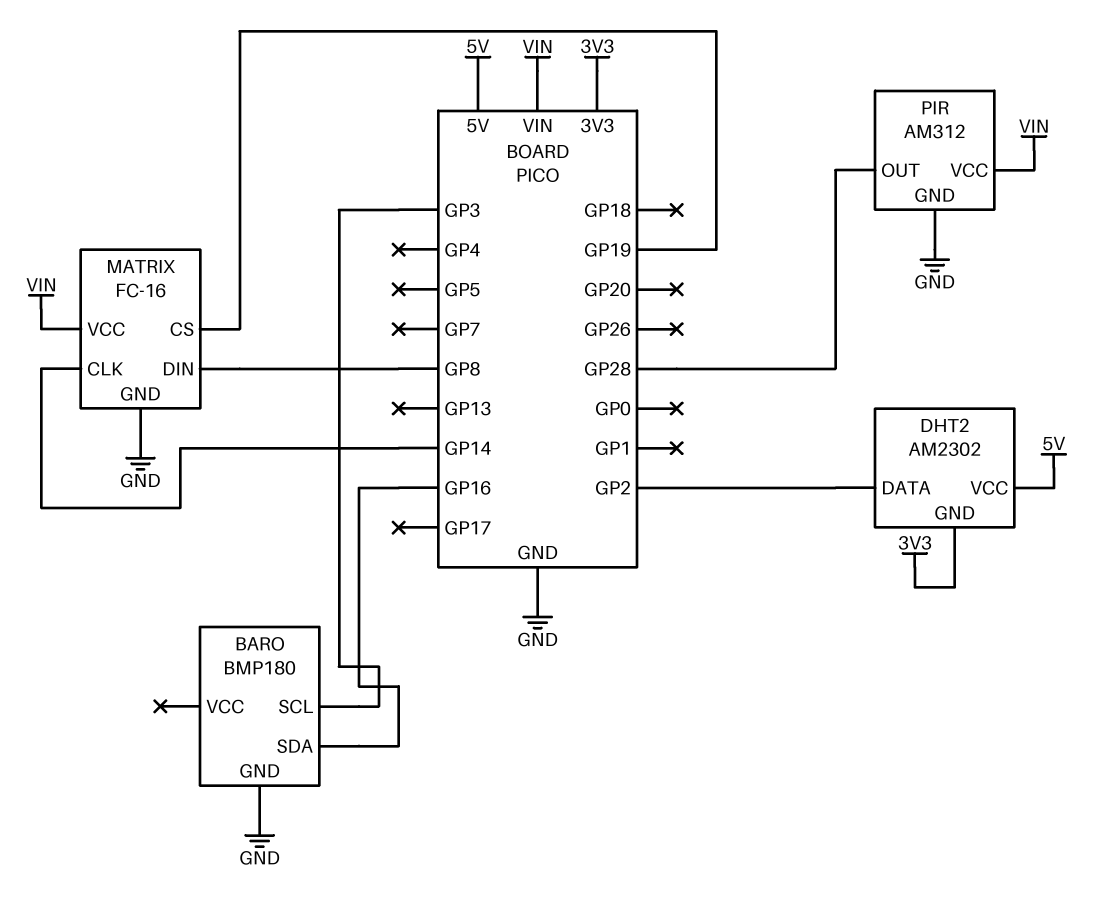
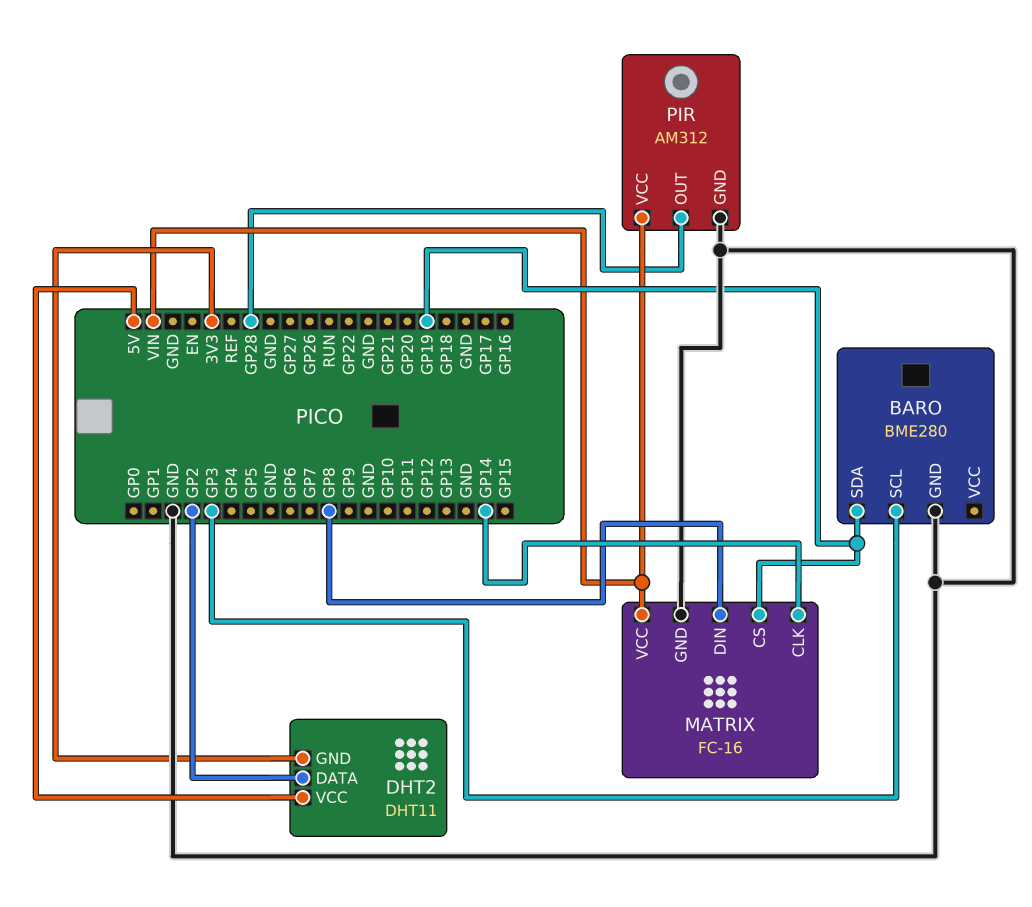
BARO: BMP180 -> BME280
BARO pin SDA: GP16 -> GP19
DHT2: AM2302 -> DHT11

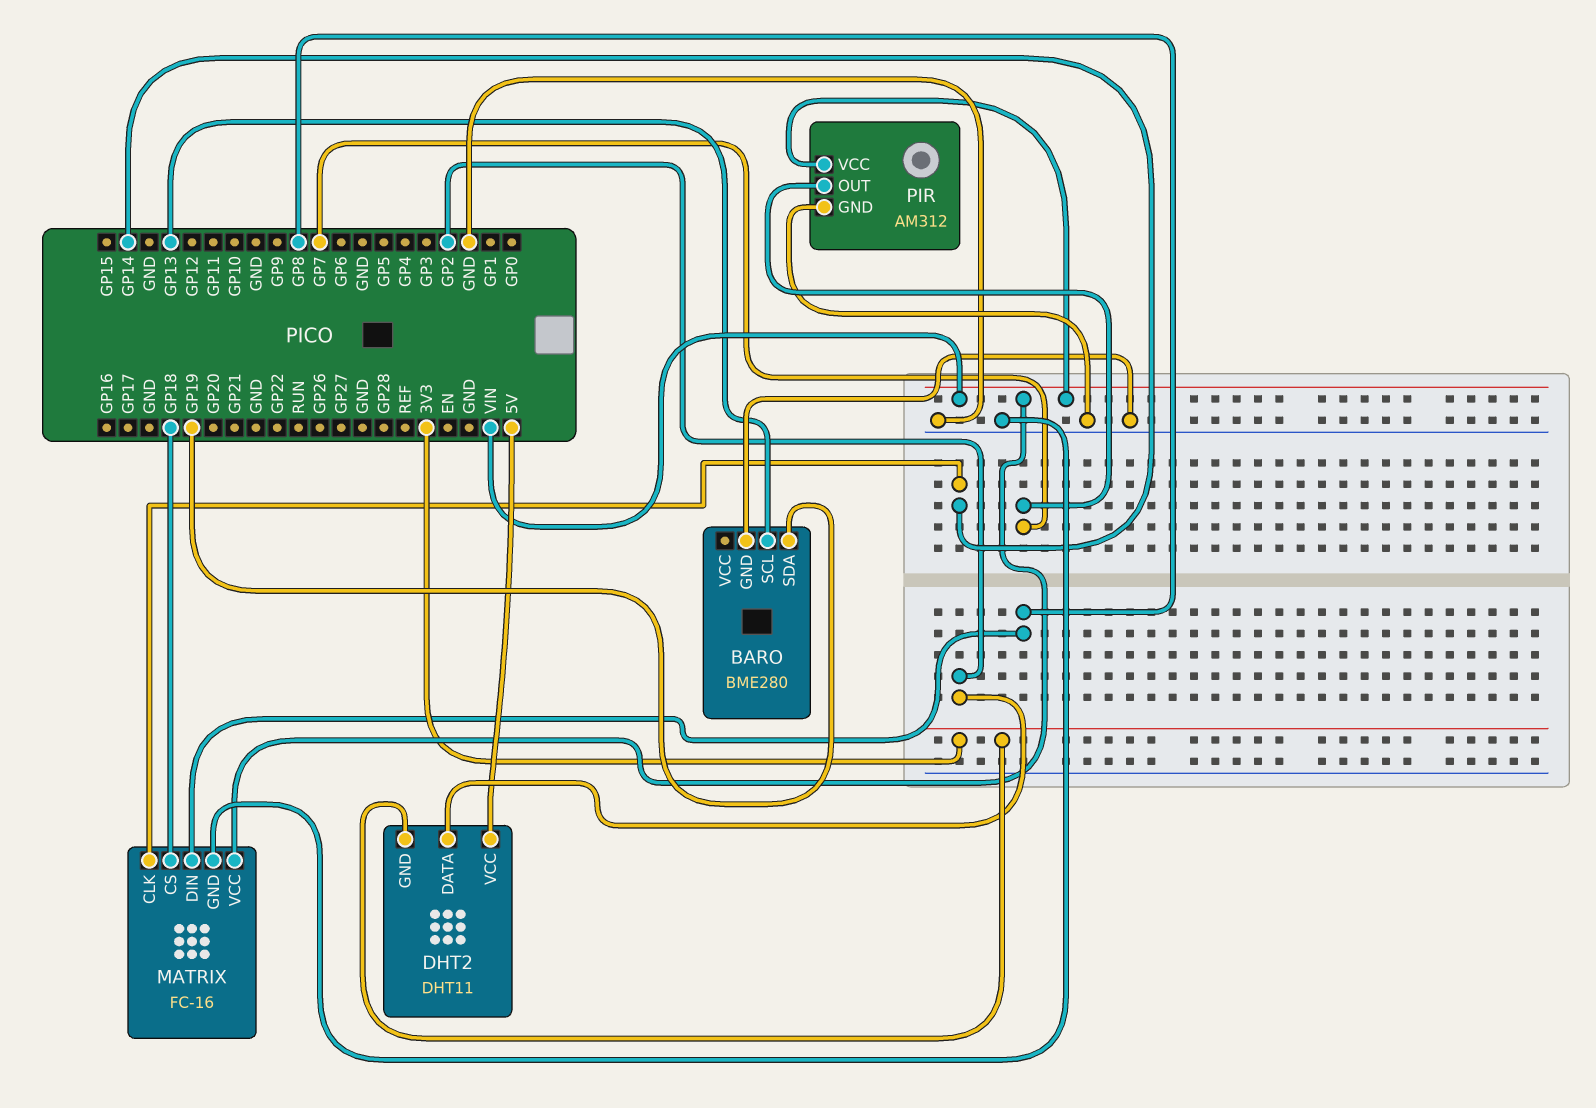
BARO pin SCL: GP3 -> GP13
MATRIX pin CS: GP19 -> GP18
PIR pin OUT: GP28 -> GP7

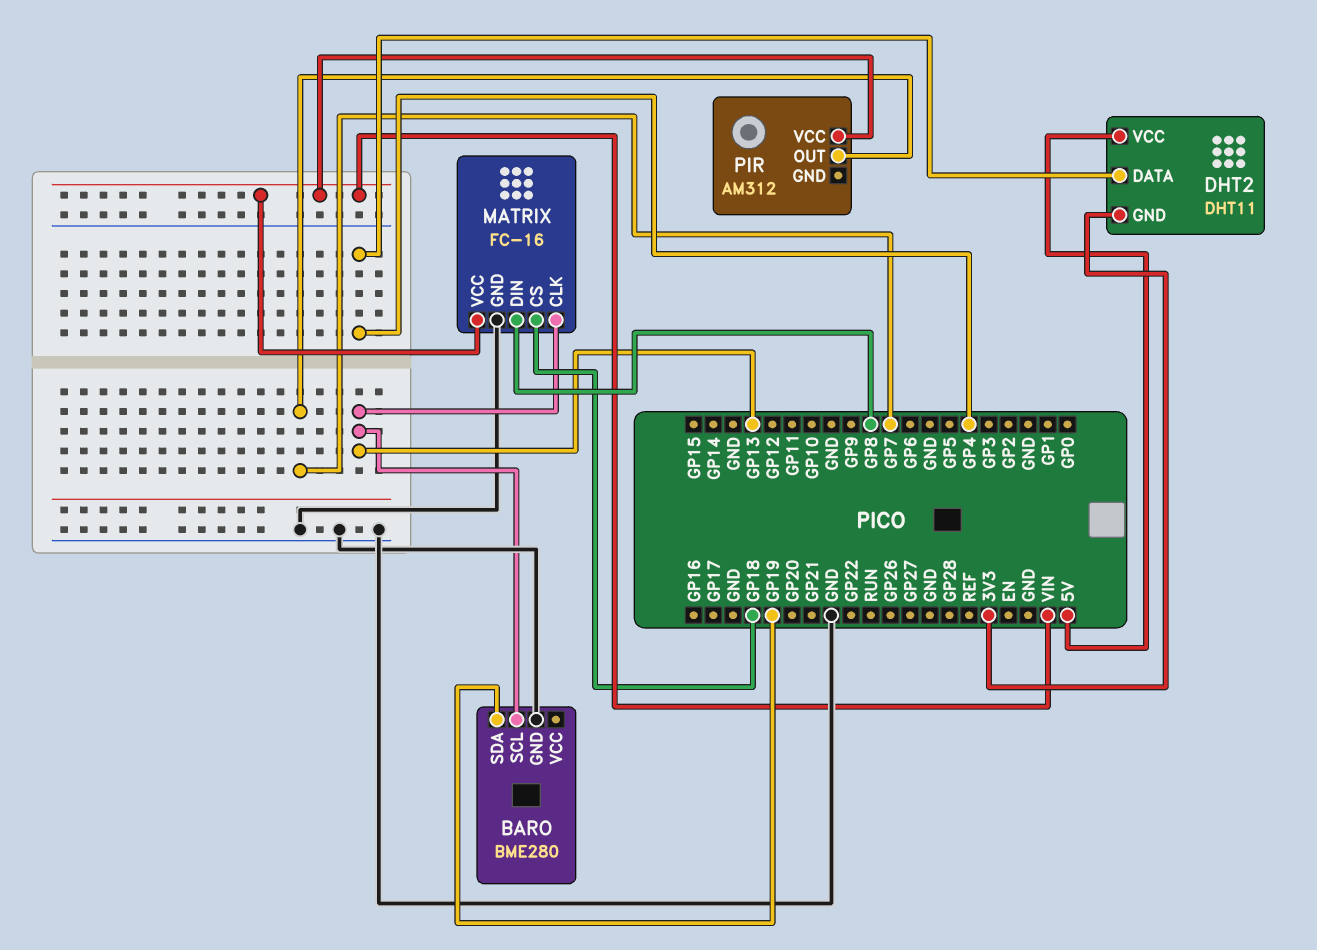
DHT2 pin DATA: GP2 -> GP4
MATRIX pin CLK: GP14 -> GP13
PIR pin GND: GND -> none

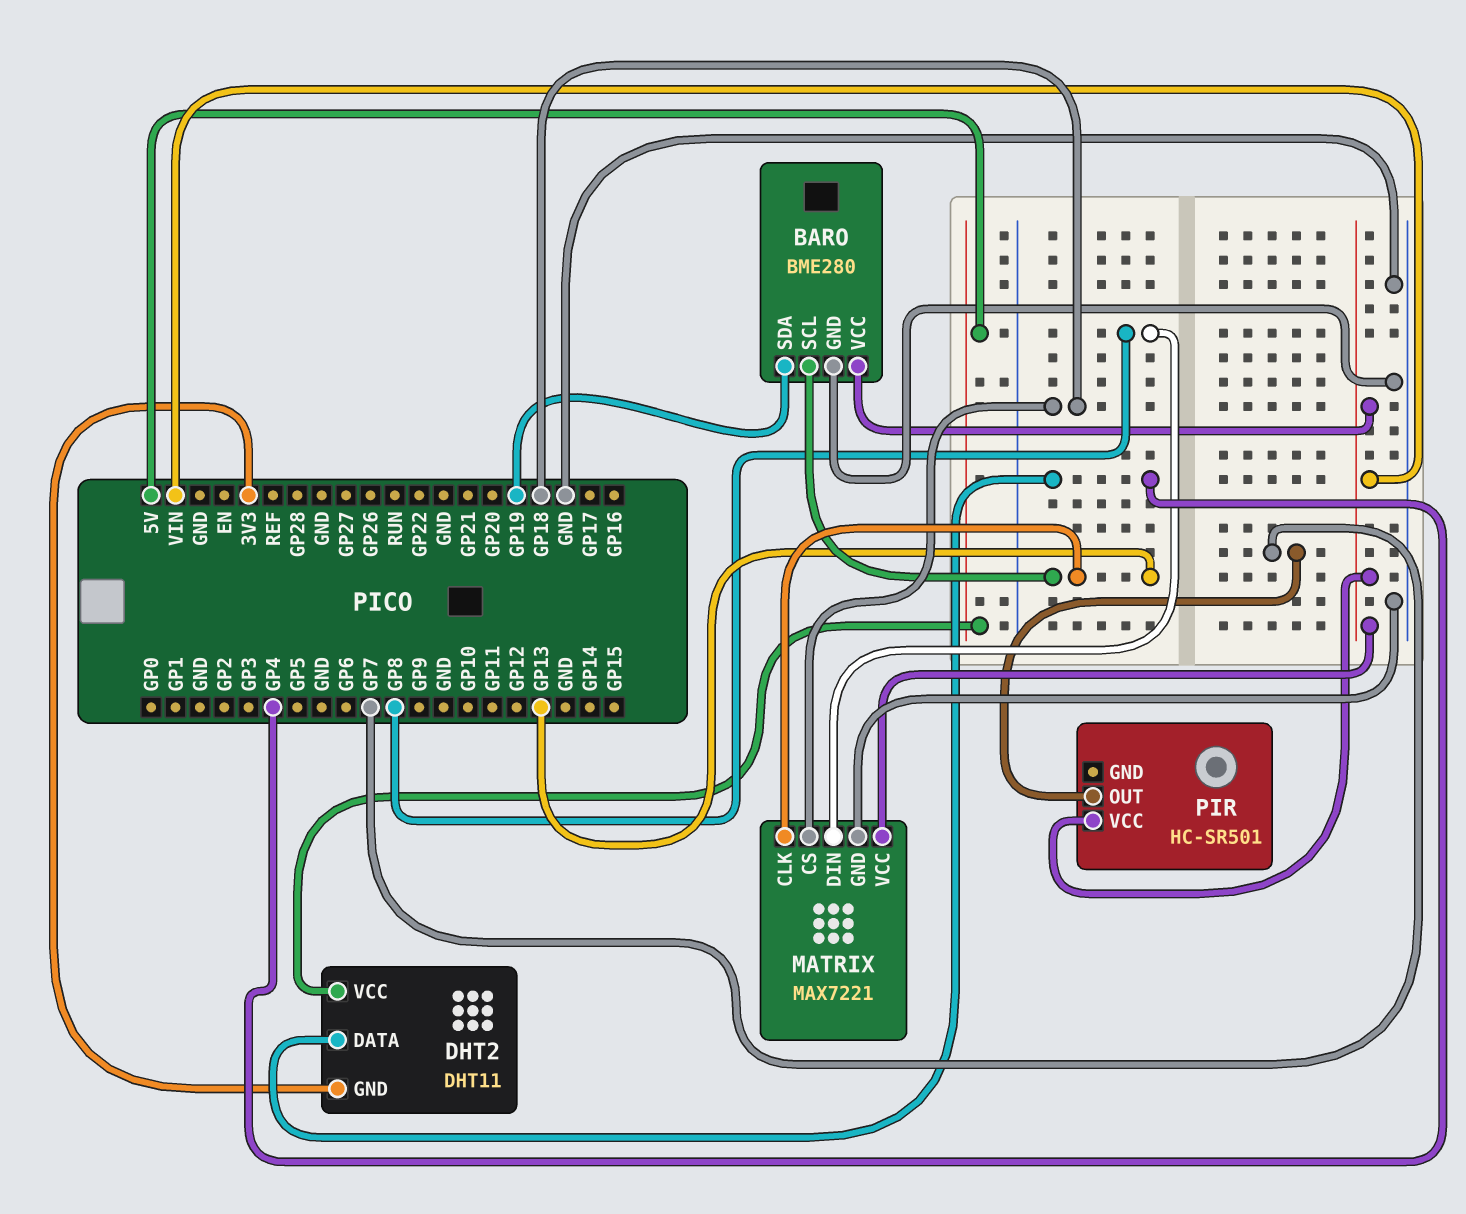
BARO pin VCC: none -> VIN
MATRIX: FC-16 -> MAX7221
PIR: AM312 -> HC-SR501

